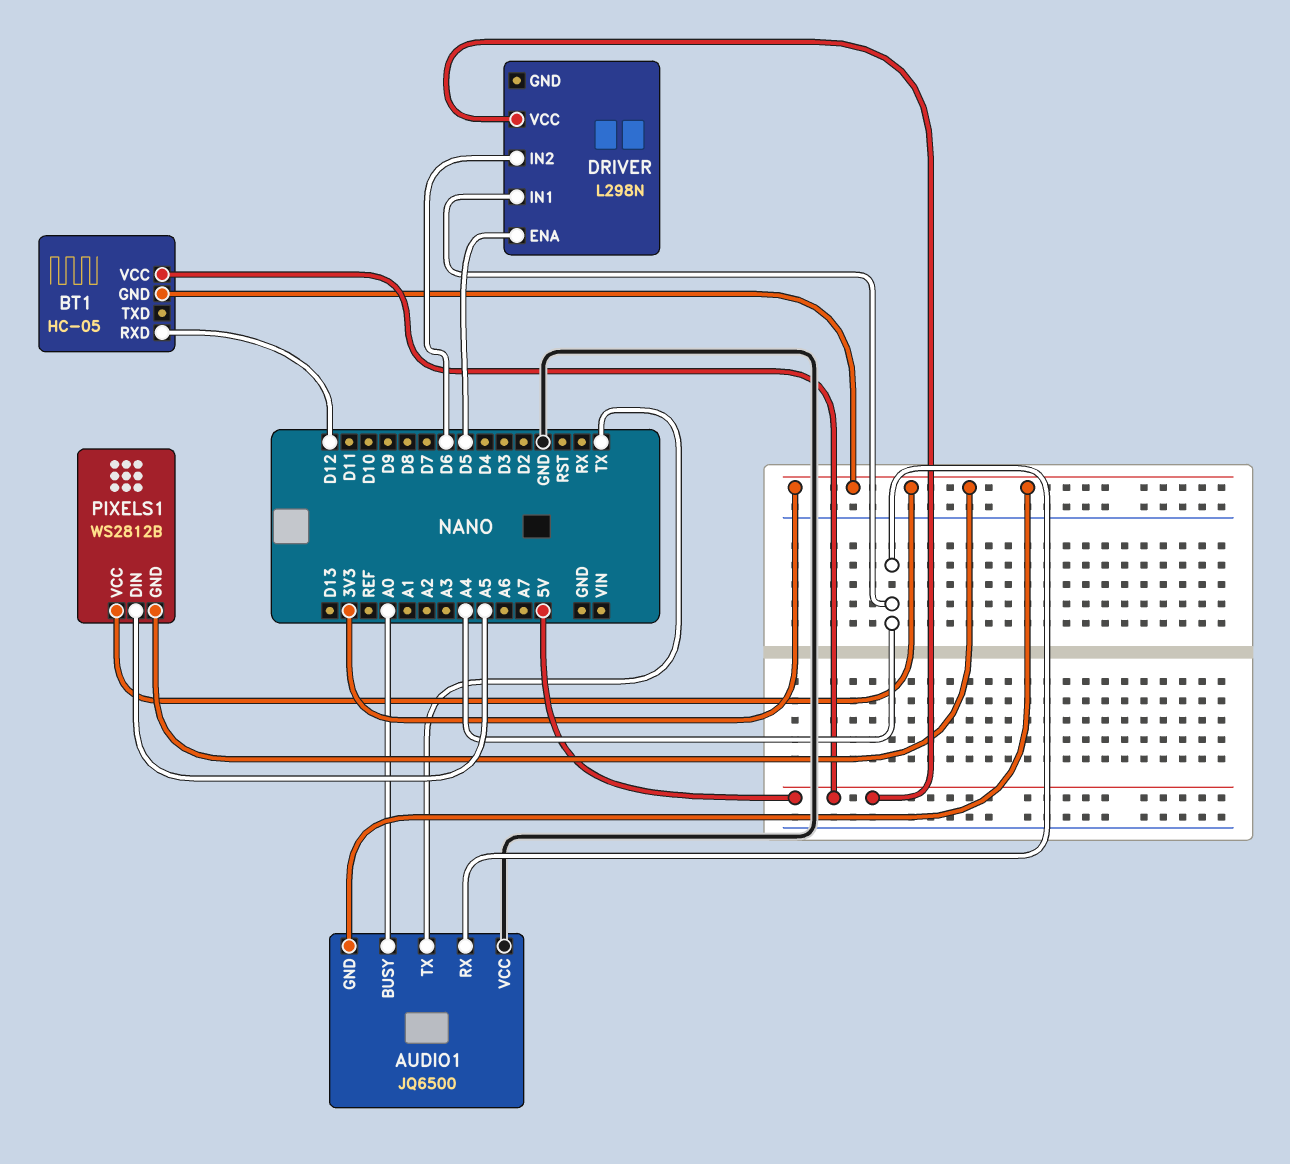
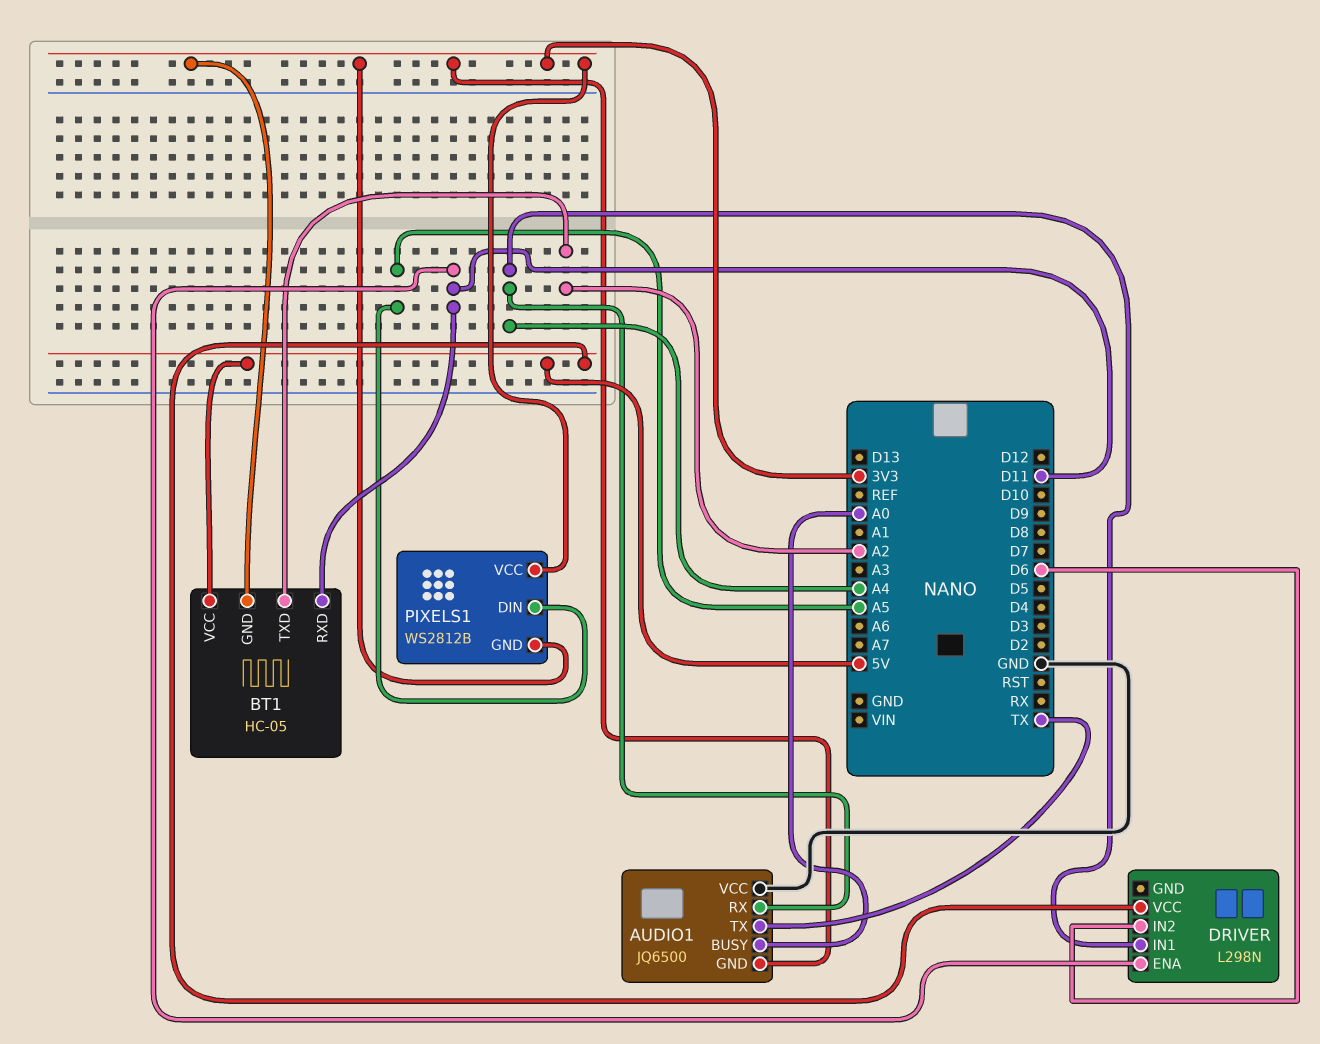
BT1 pin RXD: D12 -> D11
BT1 pin TXD: none -> A2
DRIVER pin ENA: D5 -> D11

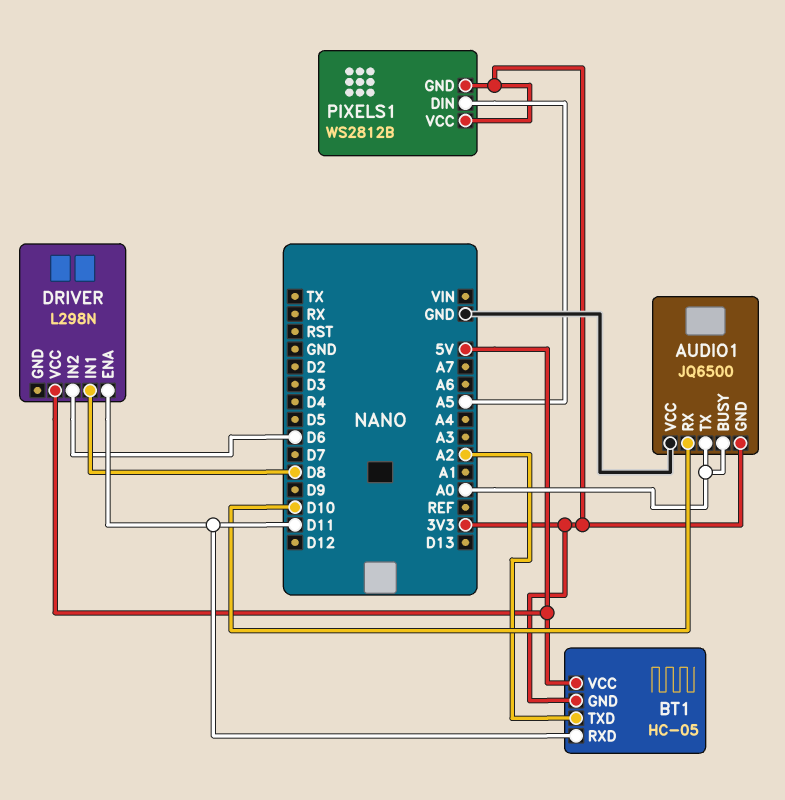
AUDIO1 pin RX: A4 -> D10
AUDIO1 pin TX: TX -> A0
DRIVER pin IN1: A4 -> D8

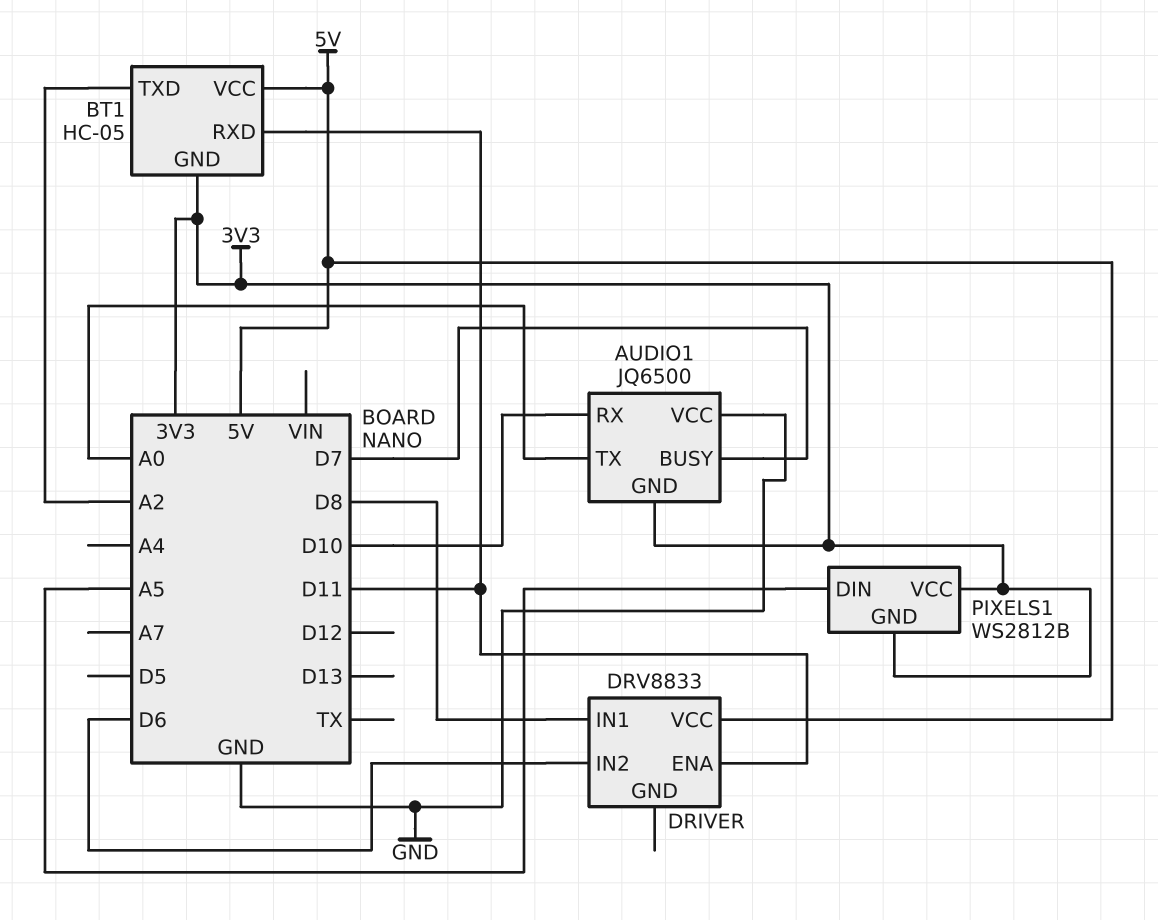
AUDIO1 pin BUSY: A0 -> D7
DRIVER: L298N -> DRV8833

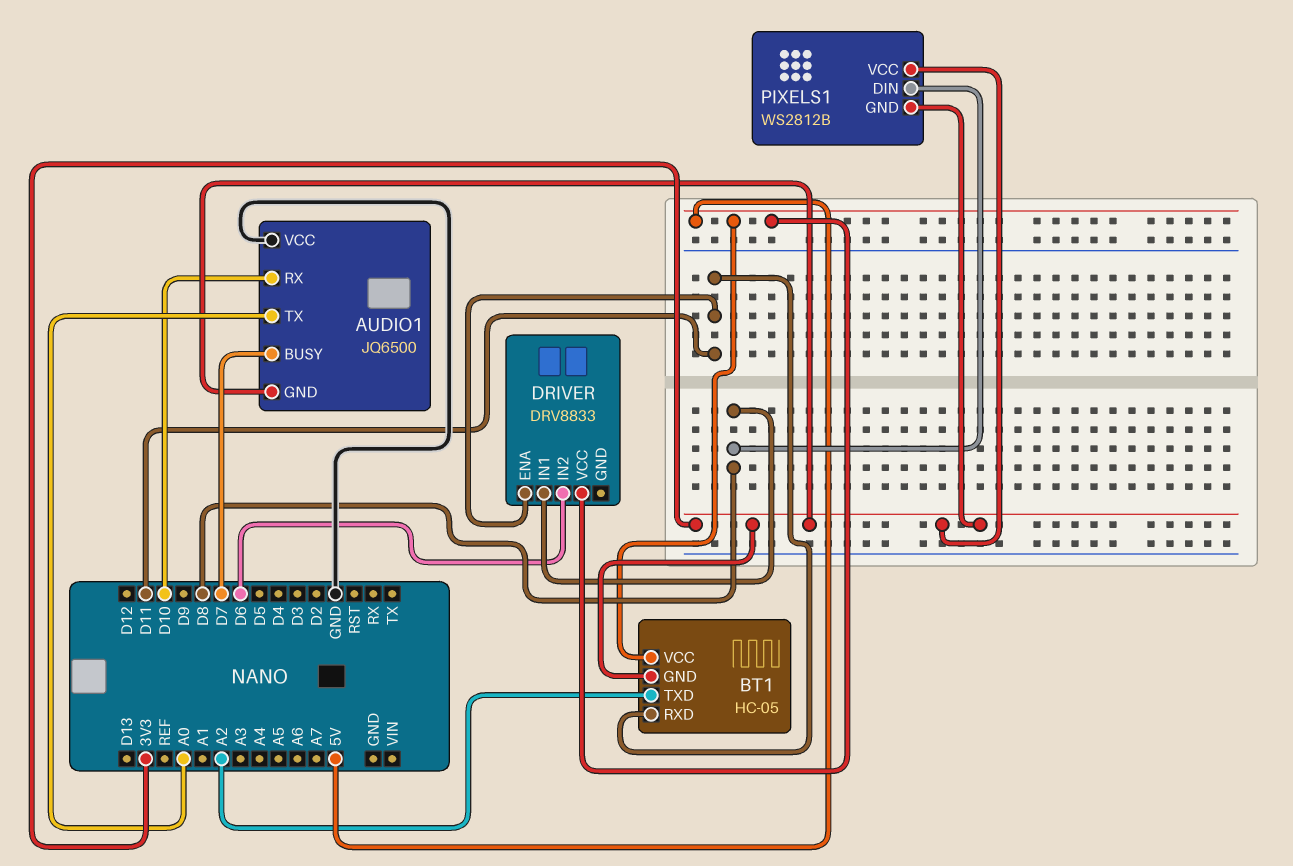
PIXELS1 pin DIN: A5 -> D8

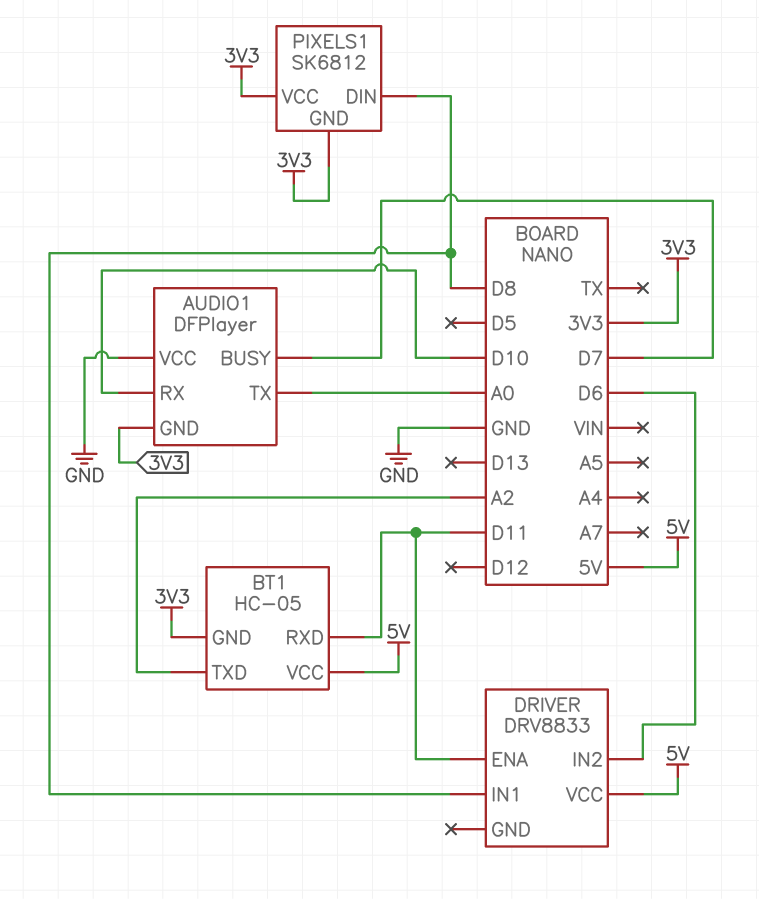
AUDIO1: JQ6500 -> DFPlayer
PIXELS1: WS2812B -> SK6812

